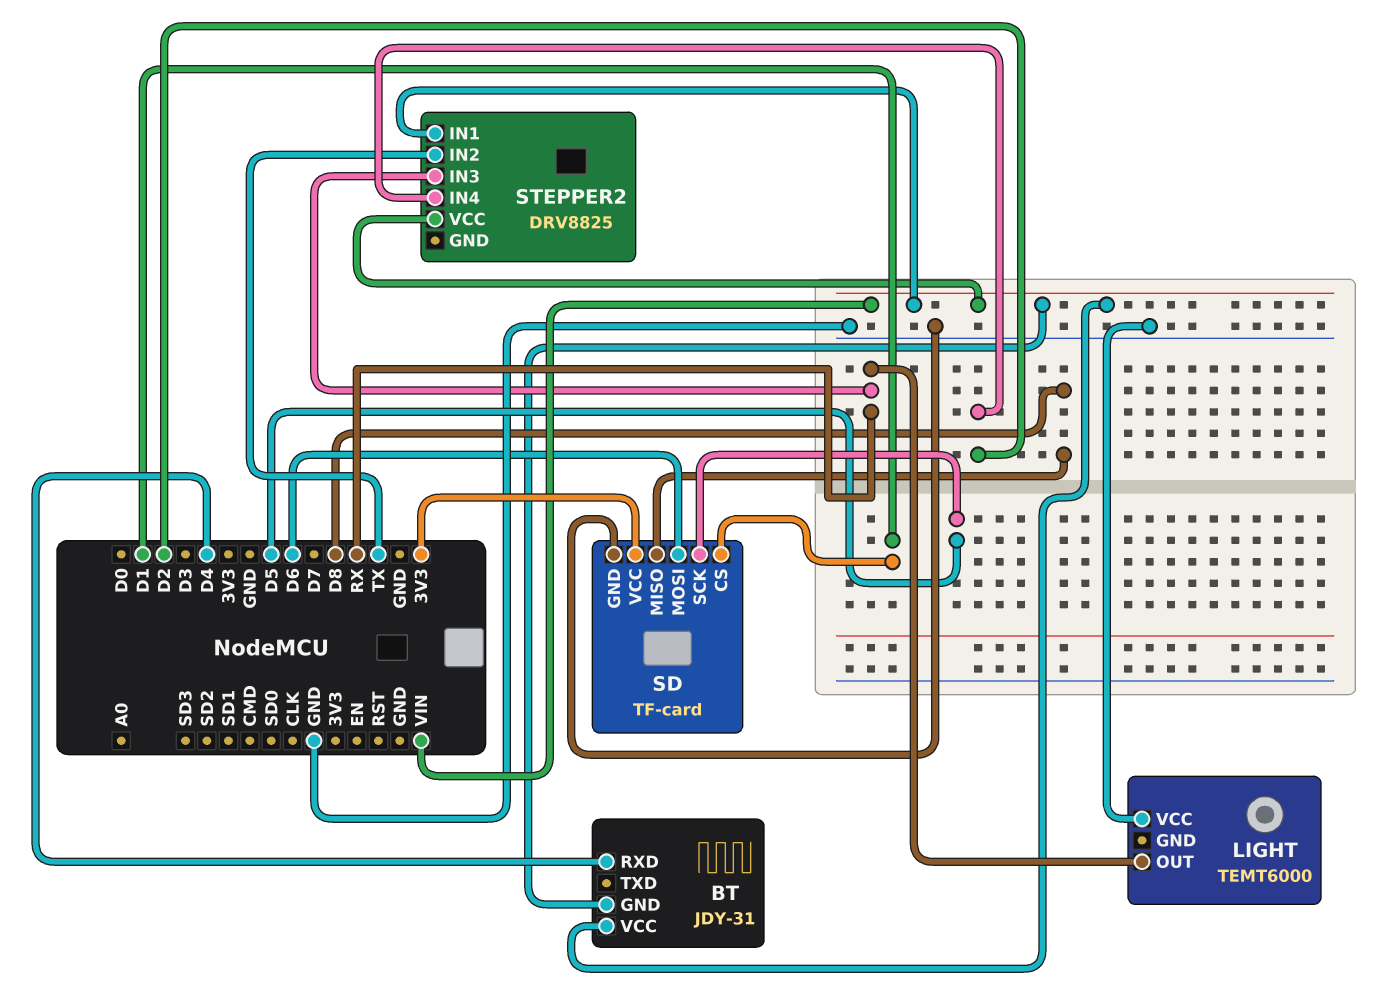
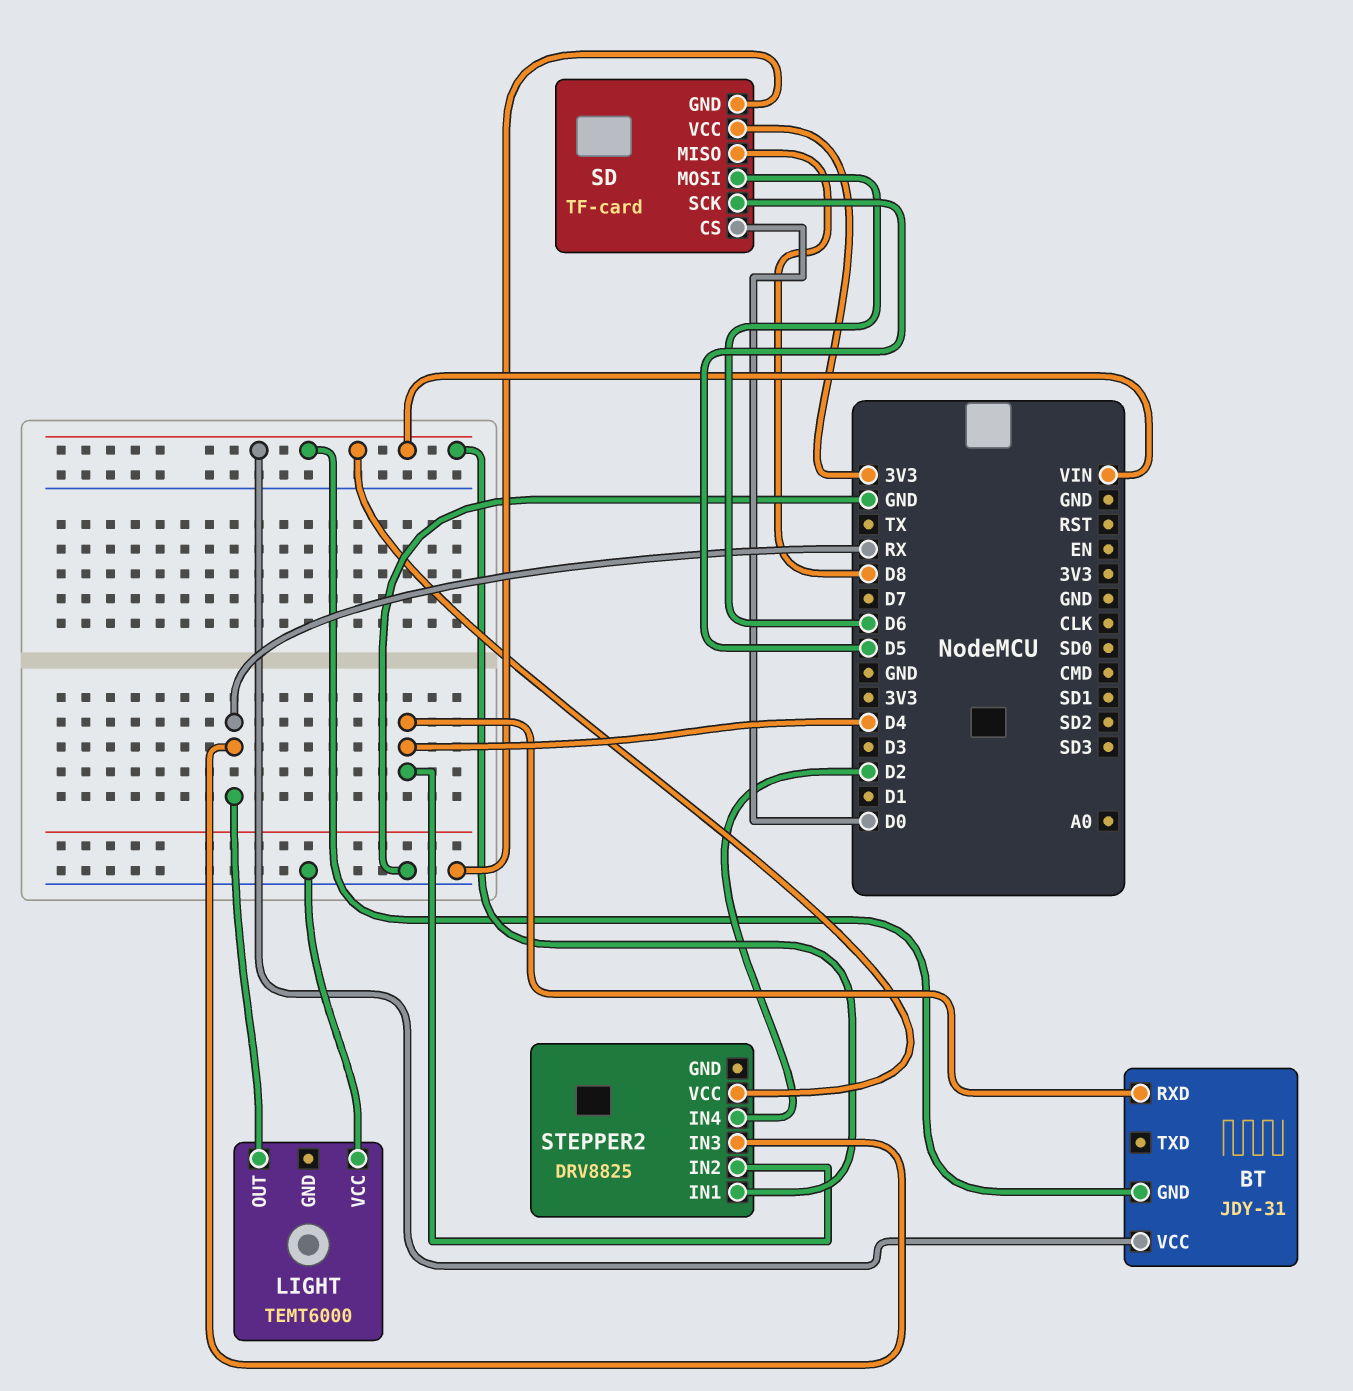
SD pin CS: D1 -> D0
STEPPER2 pin IN2: TX -> D4

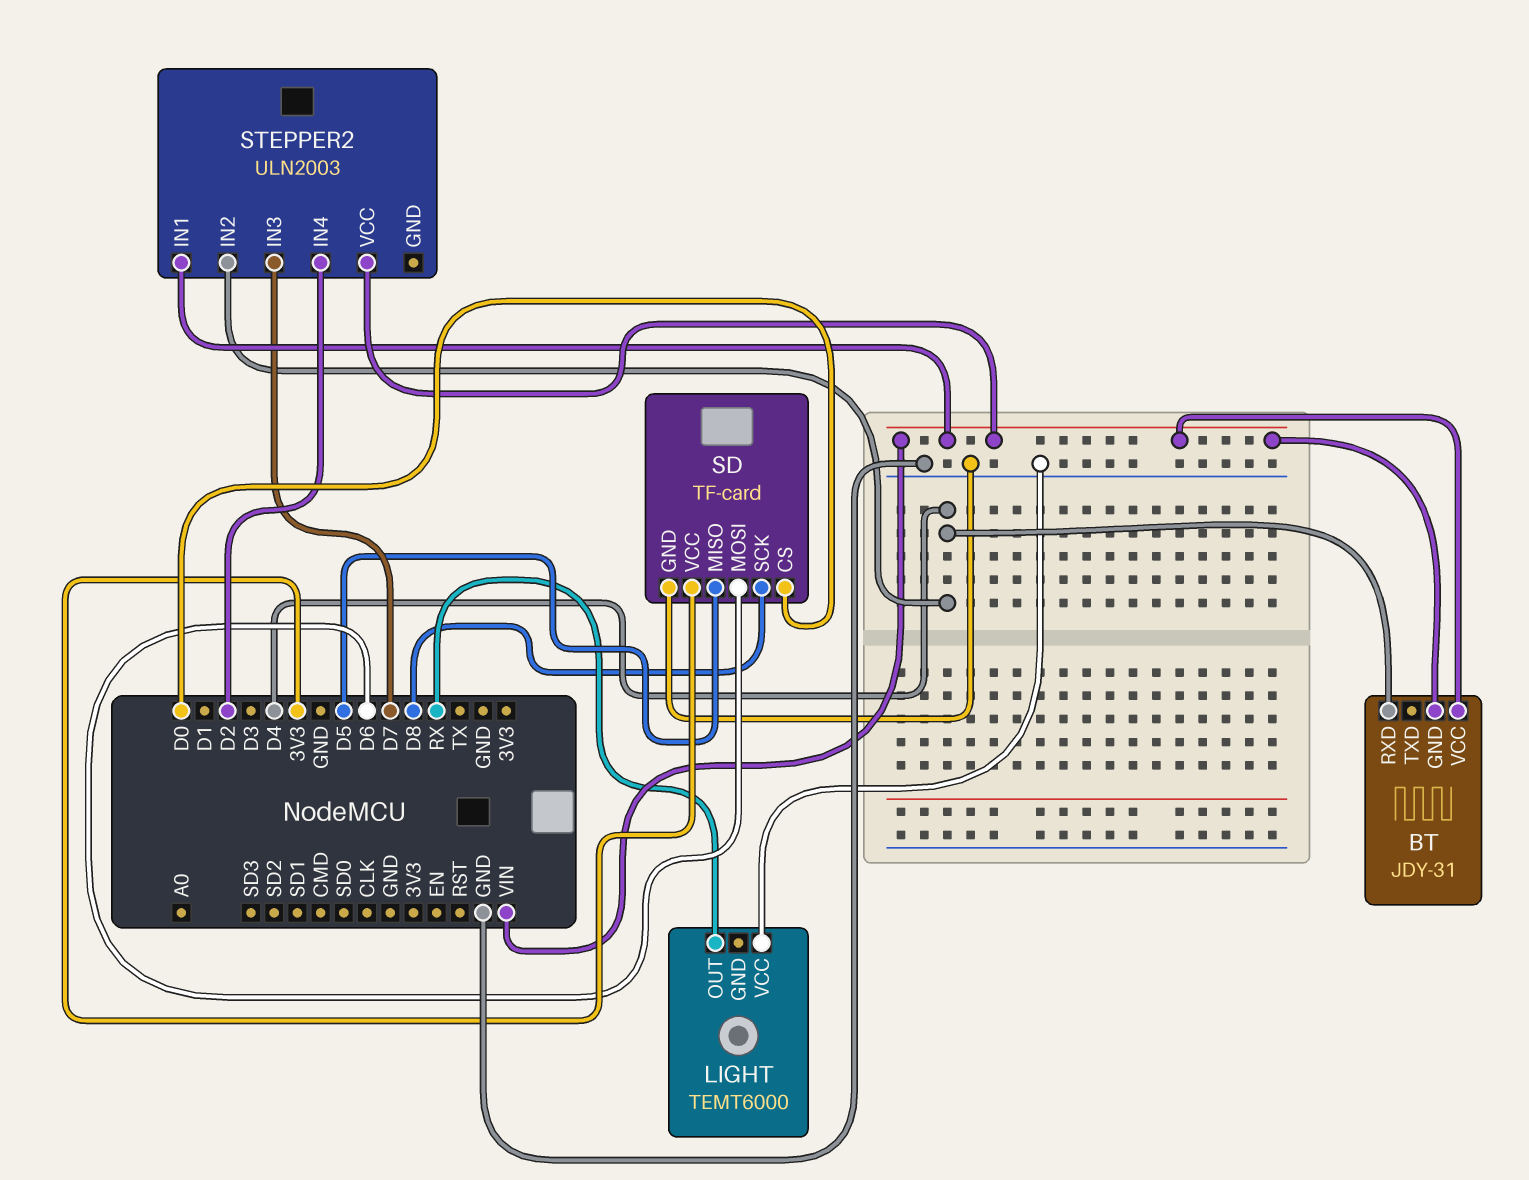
SD pin MISO: D8 -> D5
SD pin SCK: D5 -> D8
STEPPER2: DRV8825 -> ULN2003
STEPPER2 pin IN3: RX -> D7

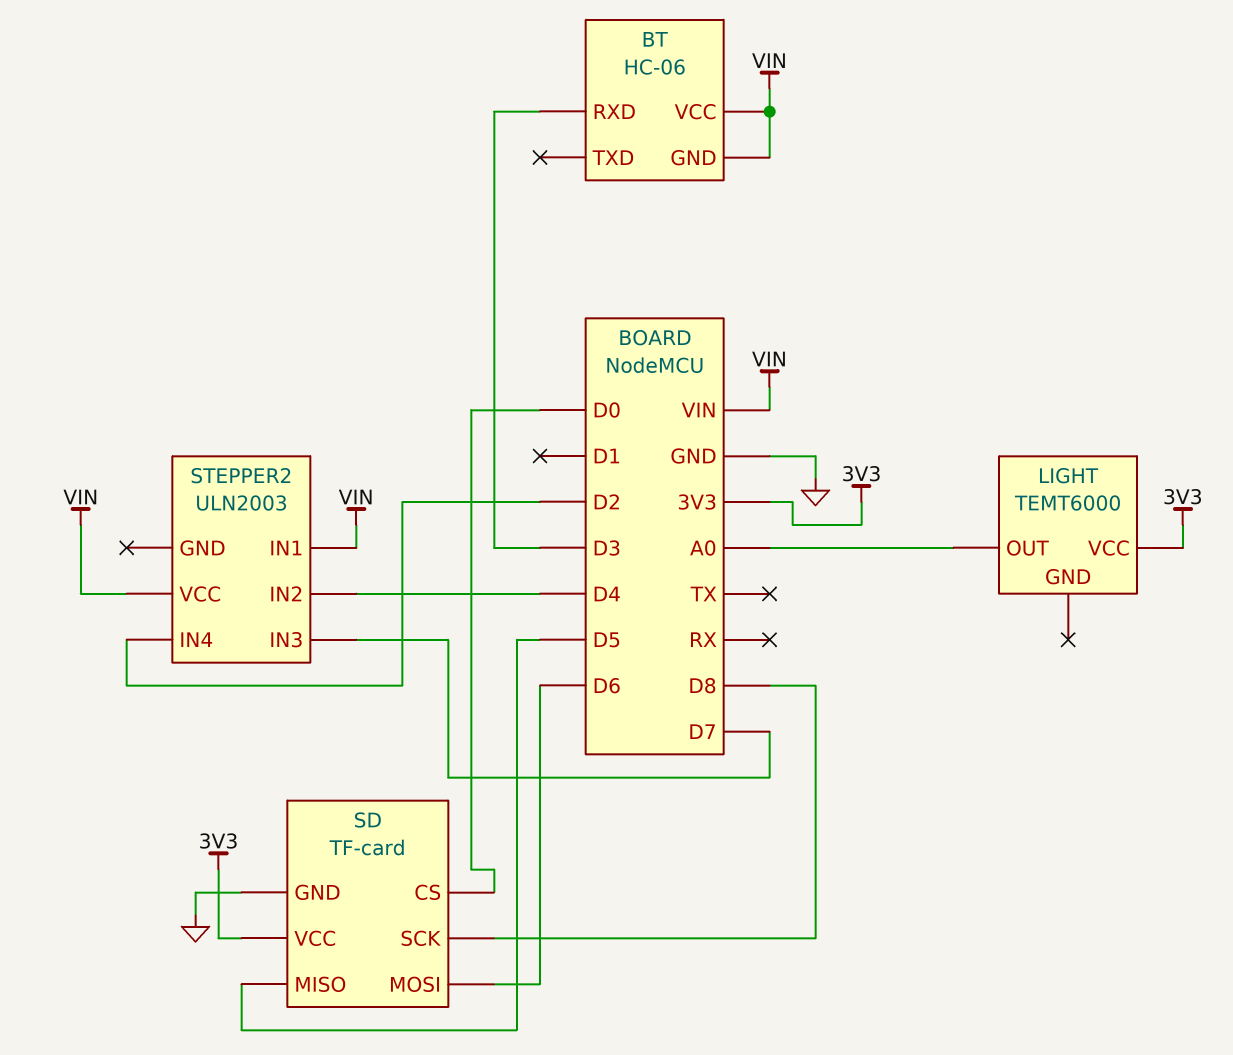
BT: JDY-31 -> HC-06
BT pin RXD: D4 -> D3
LIGHT pin OUT: RX -> A0
LIGHT pin VCC: GND -> 3V3

